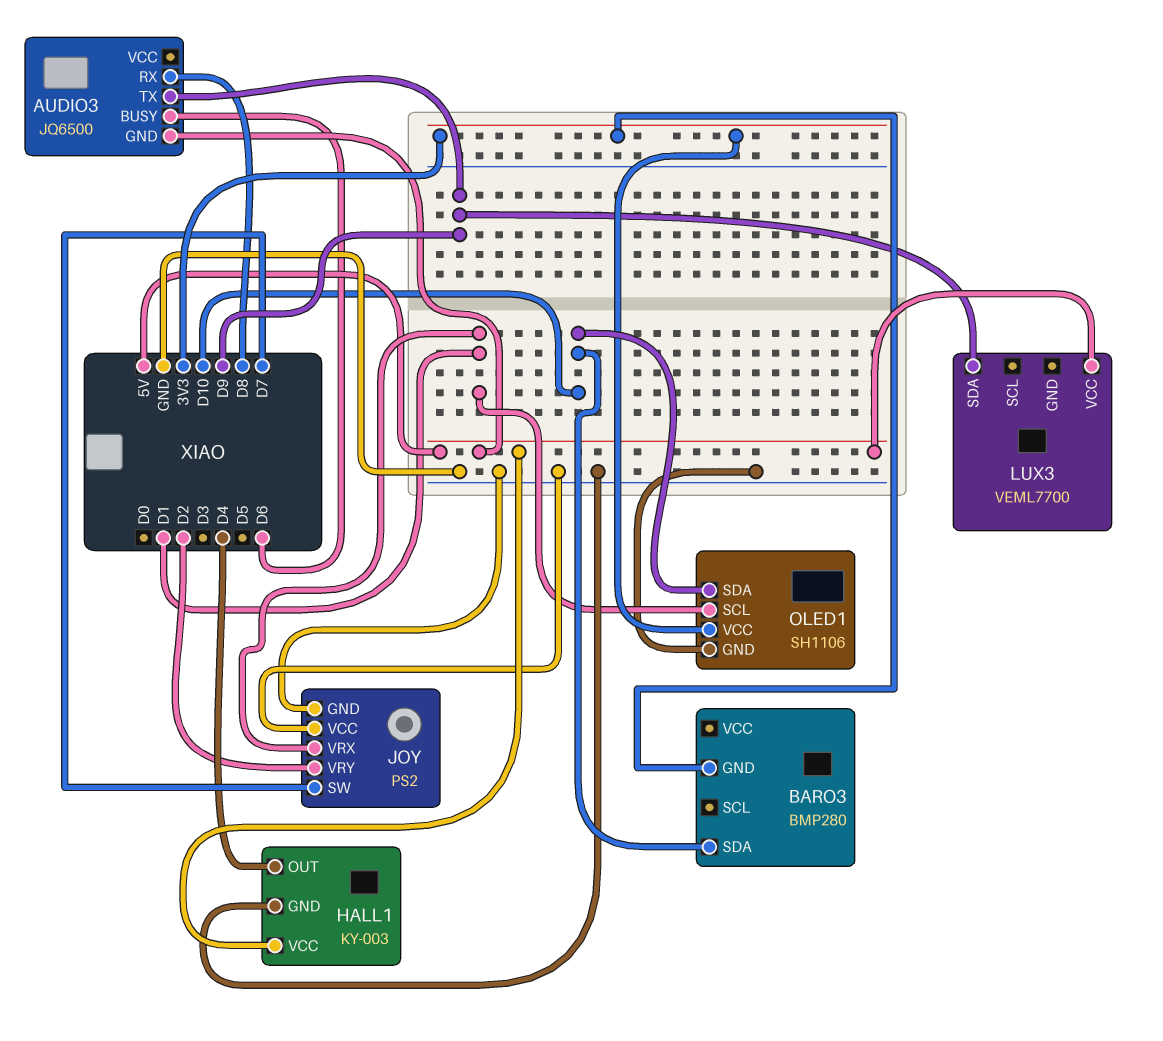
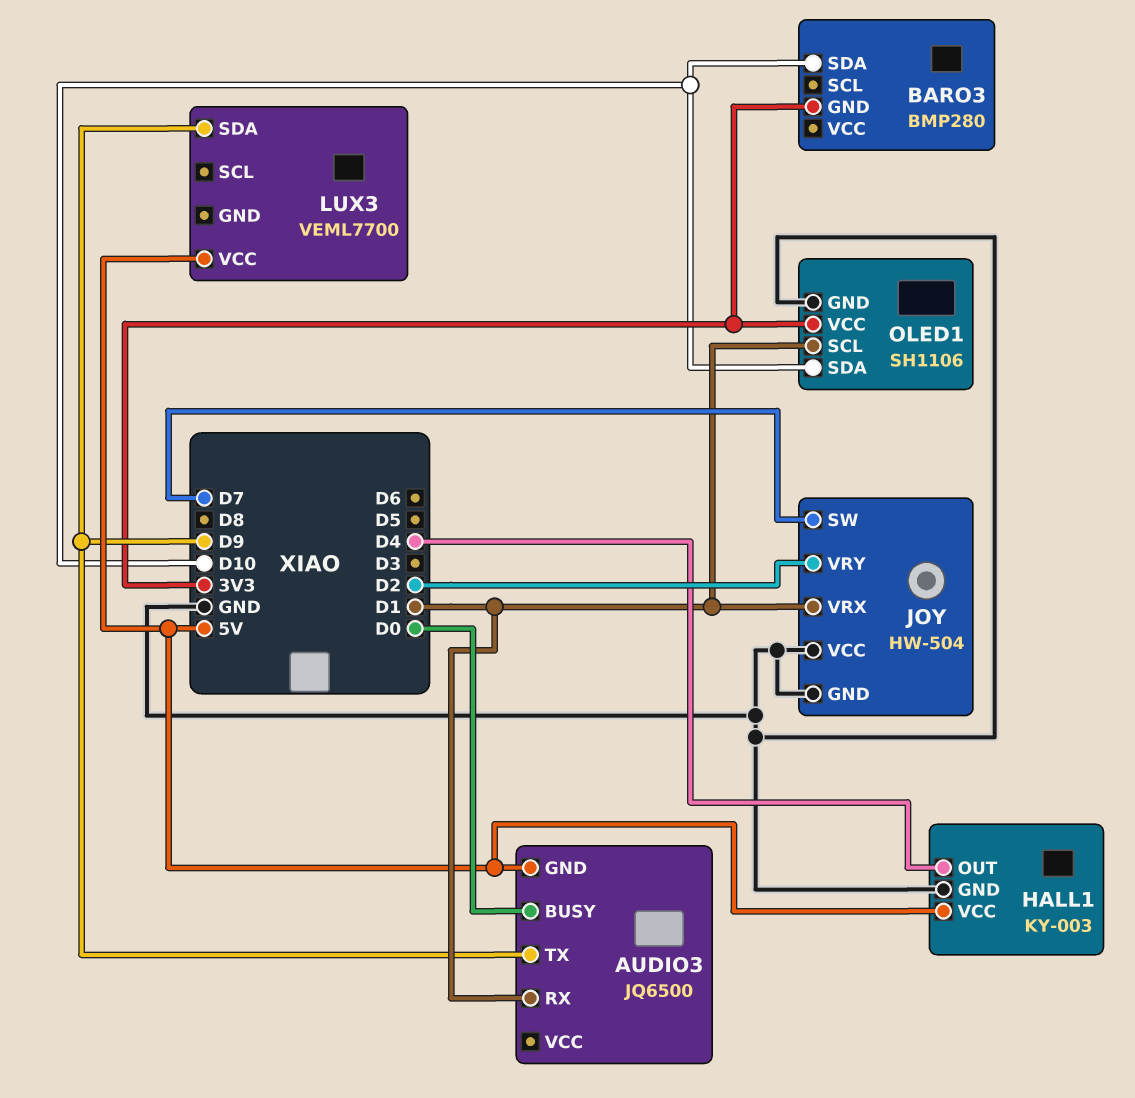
AUDIO3 pin BUSY: D6 -> D0
AUDIO3 pin RX: D8 -> D1
JOY: PS2 -> HW-504

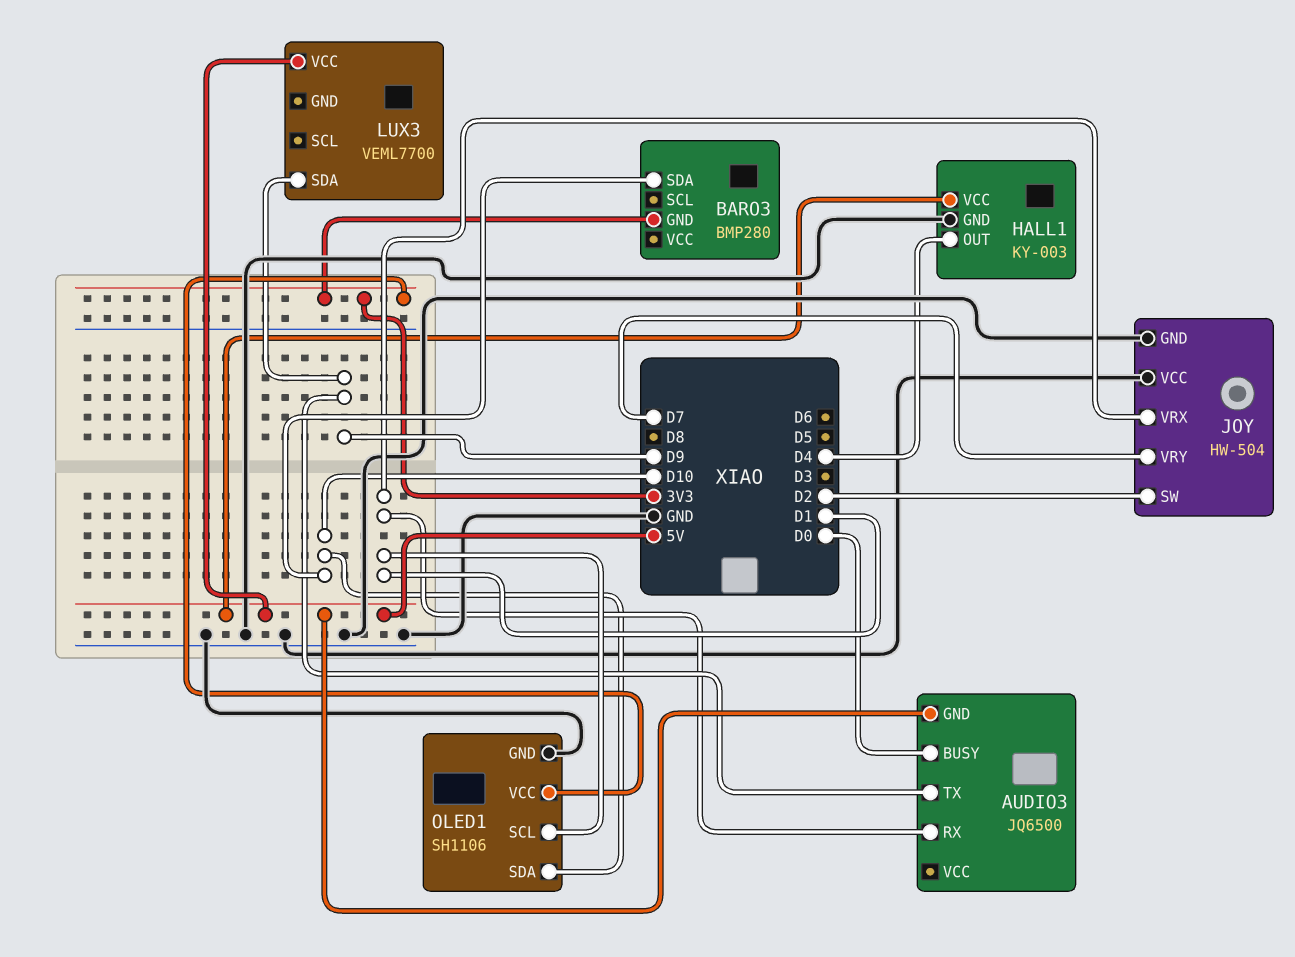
JOY pin SW: D7 -> D2
JOY pin VRY: D2 -> D7

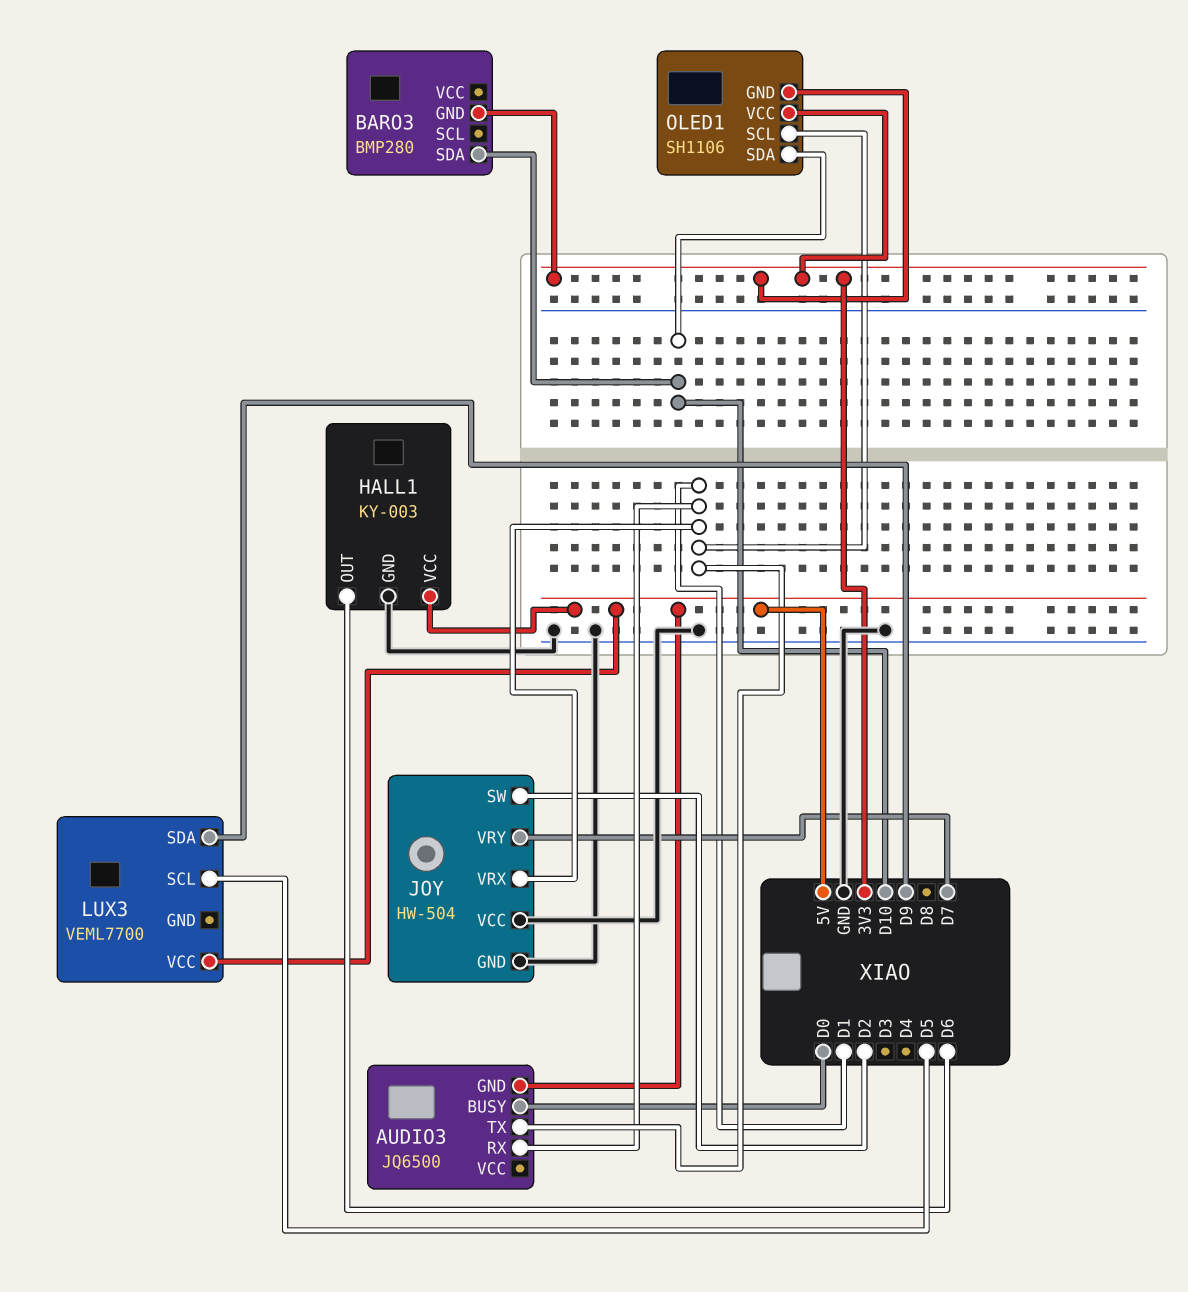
AUDIO3 pin TX: D9 -> D1
HALL1 pin OUT: D4 -> D6
LUX3 pin SCL: none -> D5
OLED1 pin GND: GND -> 3V3

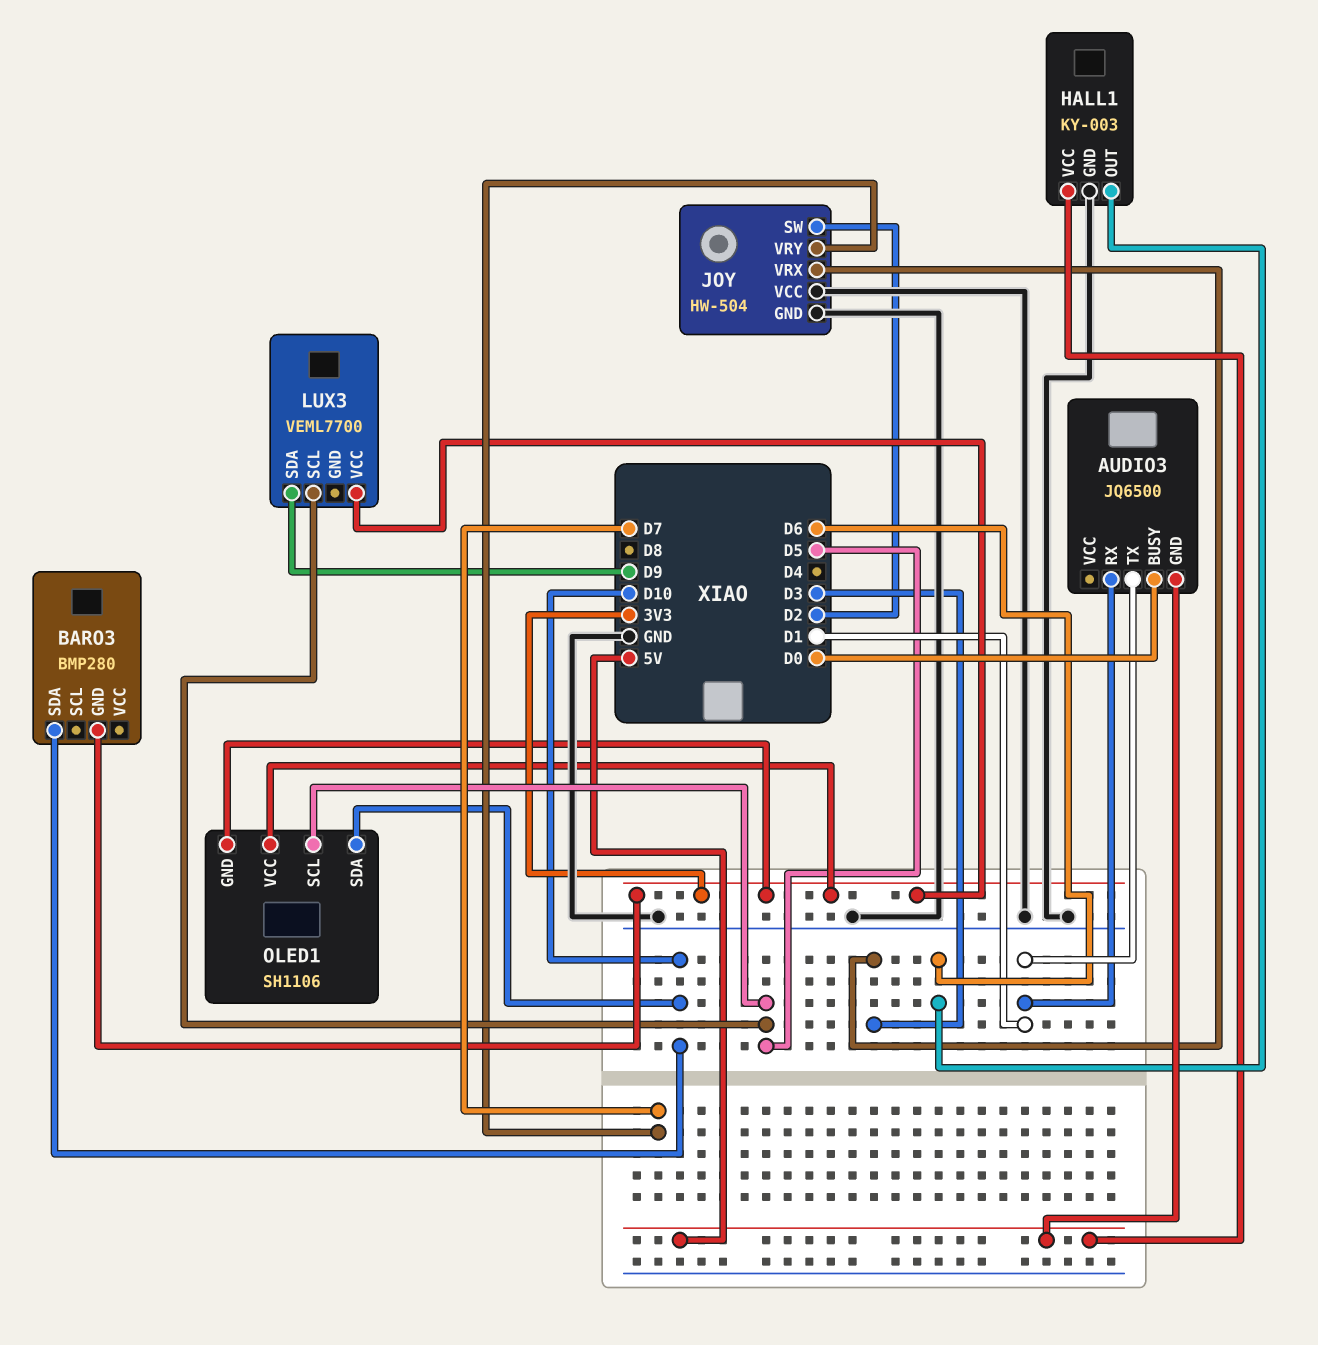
JOY pin VRX: D1 -> D3
LUX3 pin VCC: 5V -> 3V3
OLED1 pin SCL: D1 -> D5

